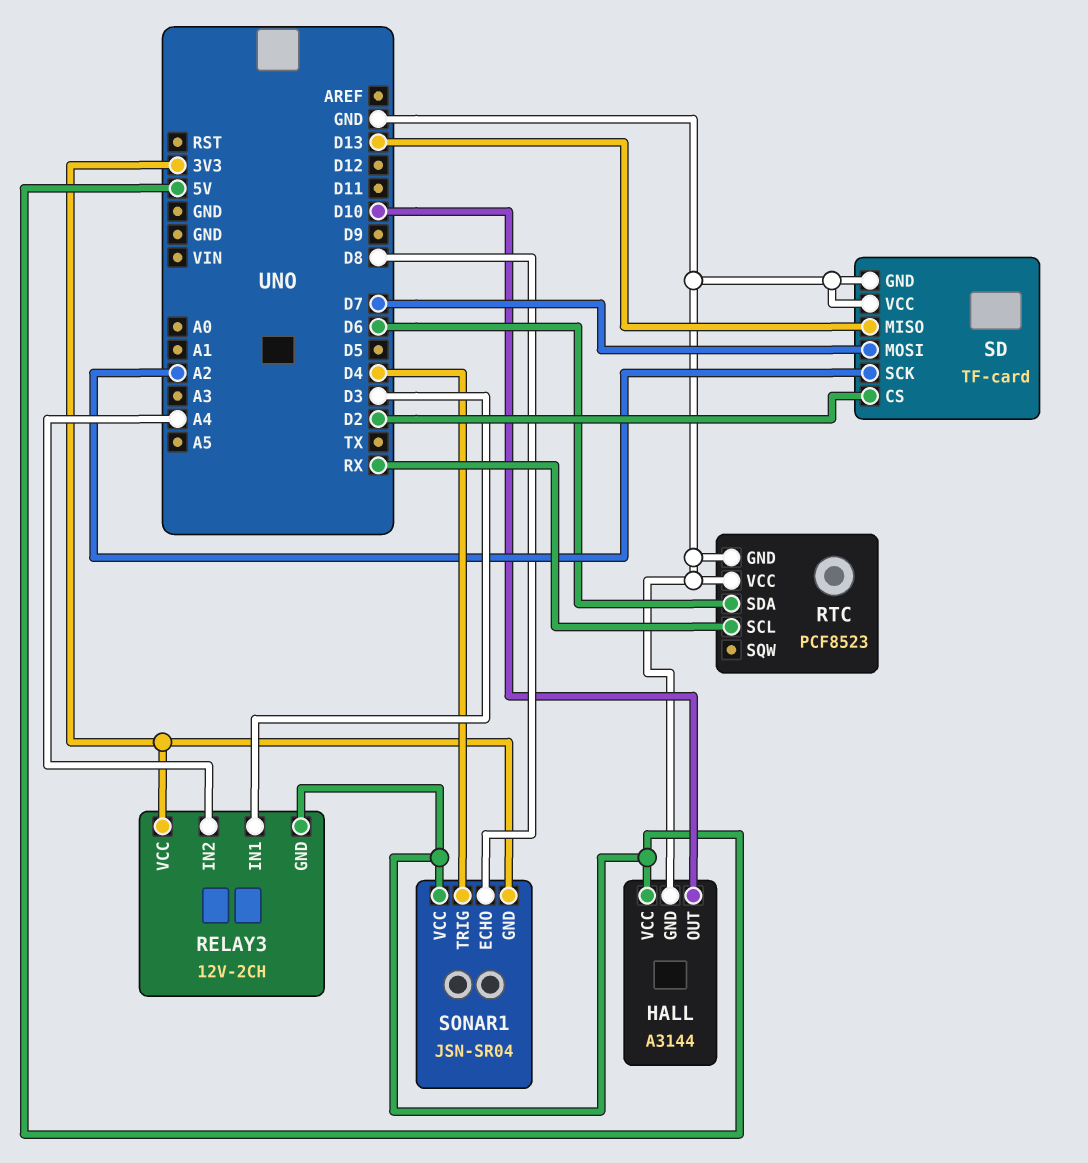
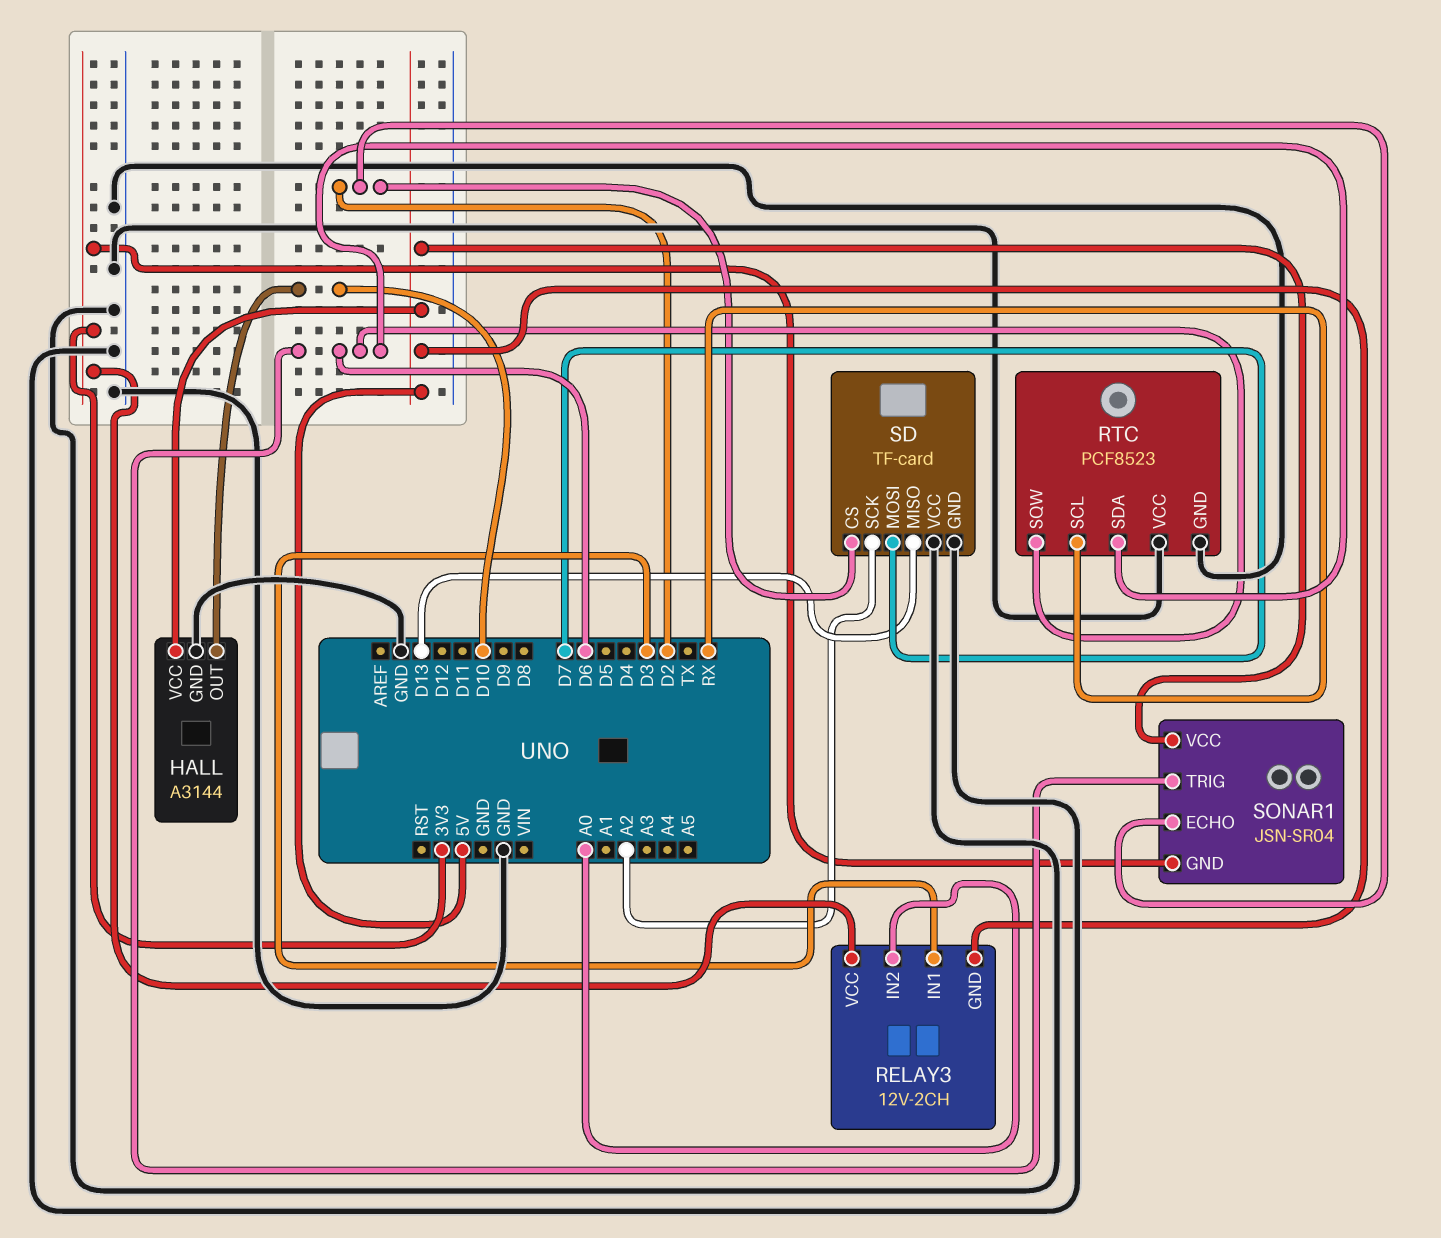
RELAY3 pin IN2: A4 -> A0
RTC pin SQW: none -> D6
SONAR1 pin ECHO: D8 -> D2
SONAR1 pin TRIG: D4 -> D6

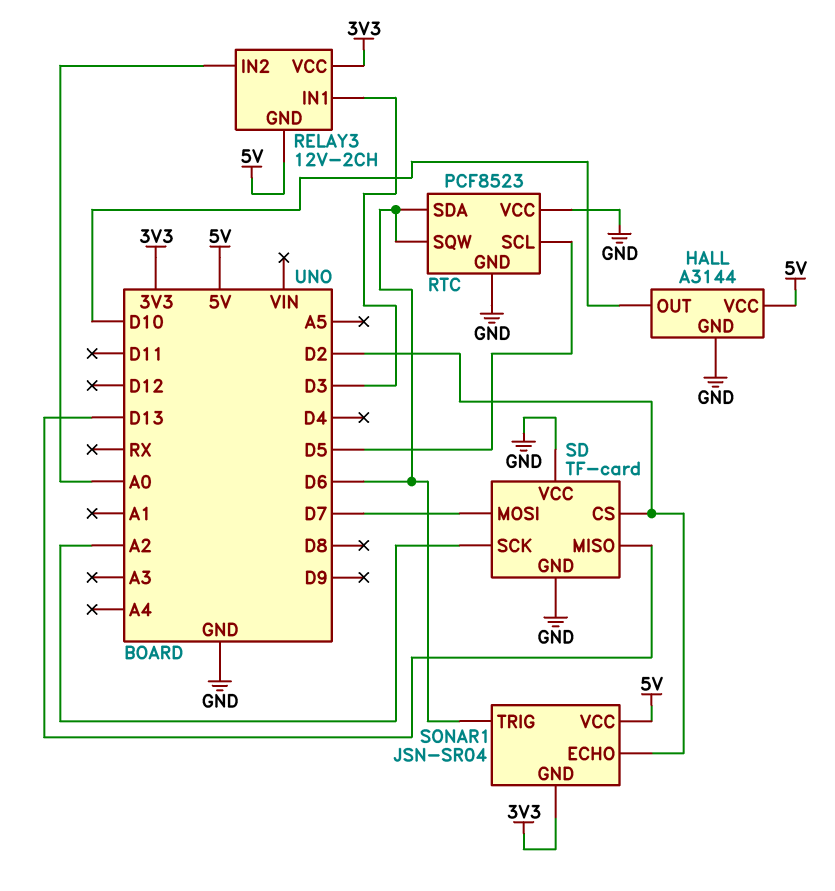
RTC pin SCL: RX -> D5

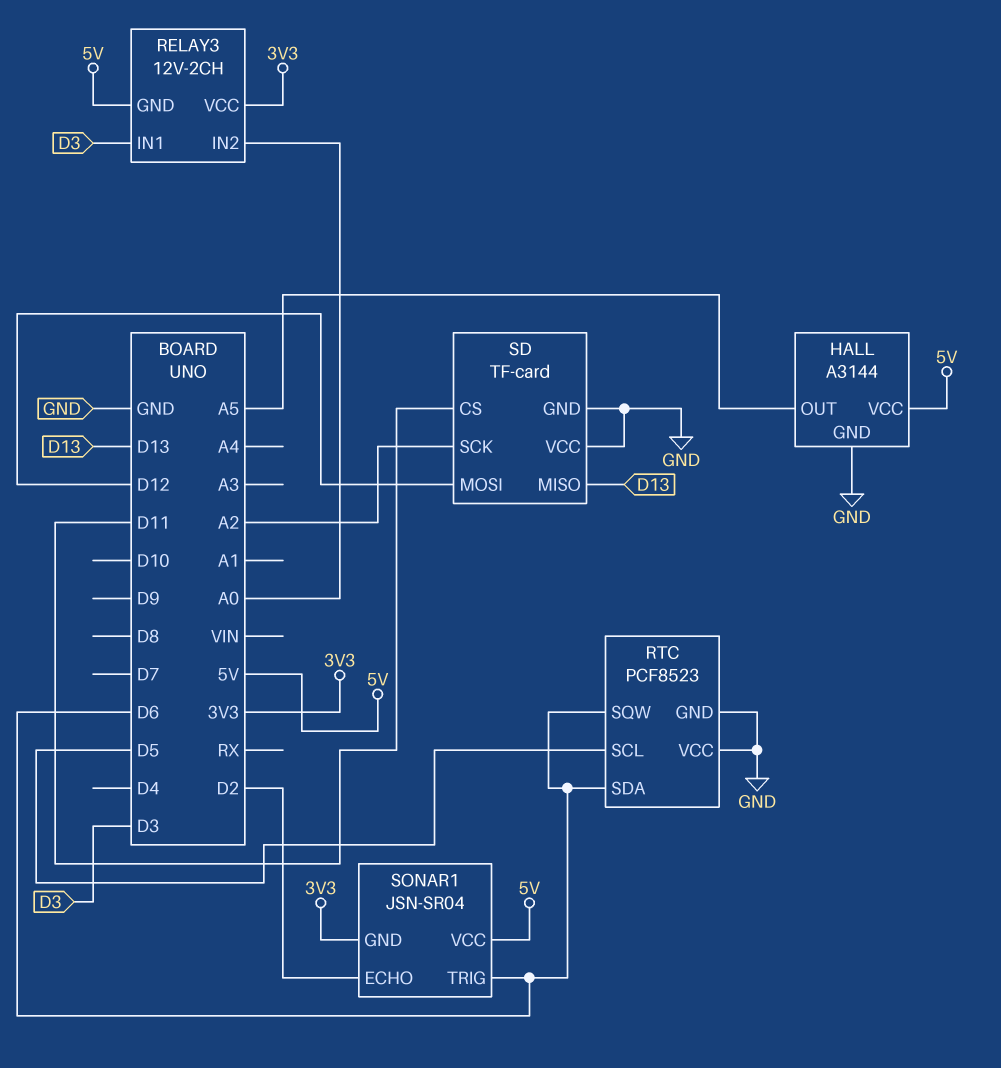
HALL pin OUT: D10 -> A5
SD pin CS: D2 -> D11
SD pin MOSI: D7 -> D12

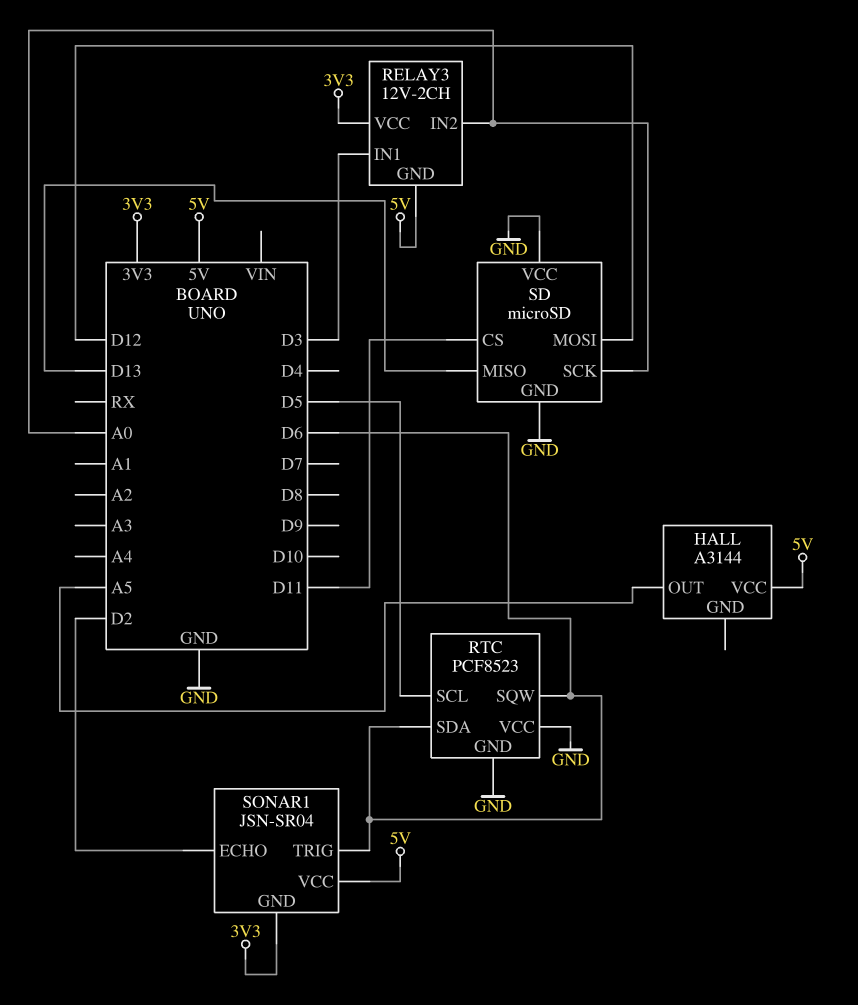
HALL pin GND: GND -> none
SD: TF-card -> microSD
SD pin SCK: A2 -> A0

